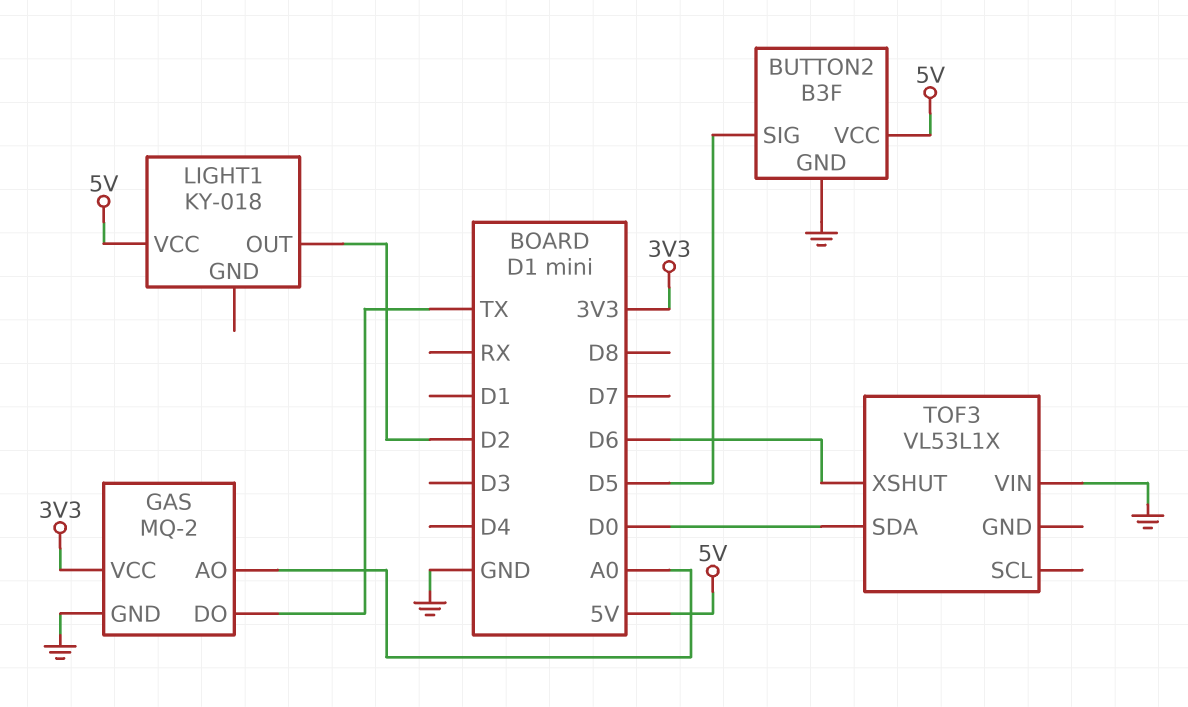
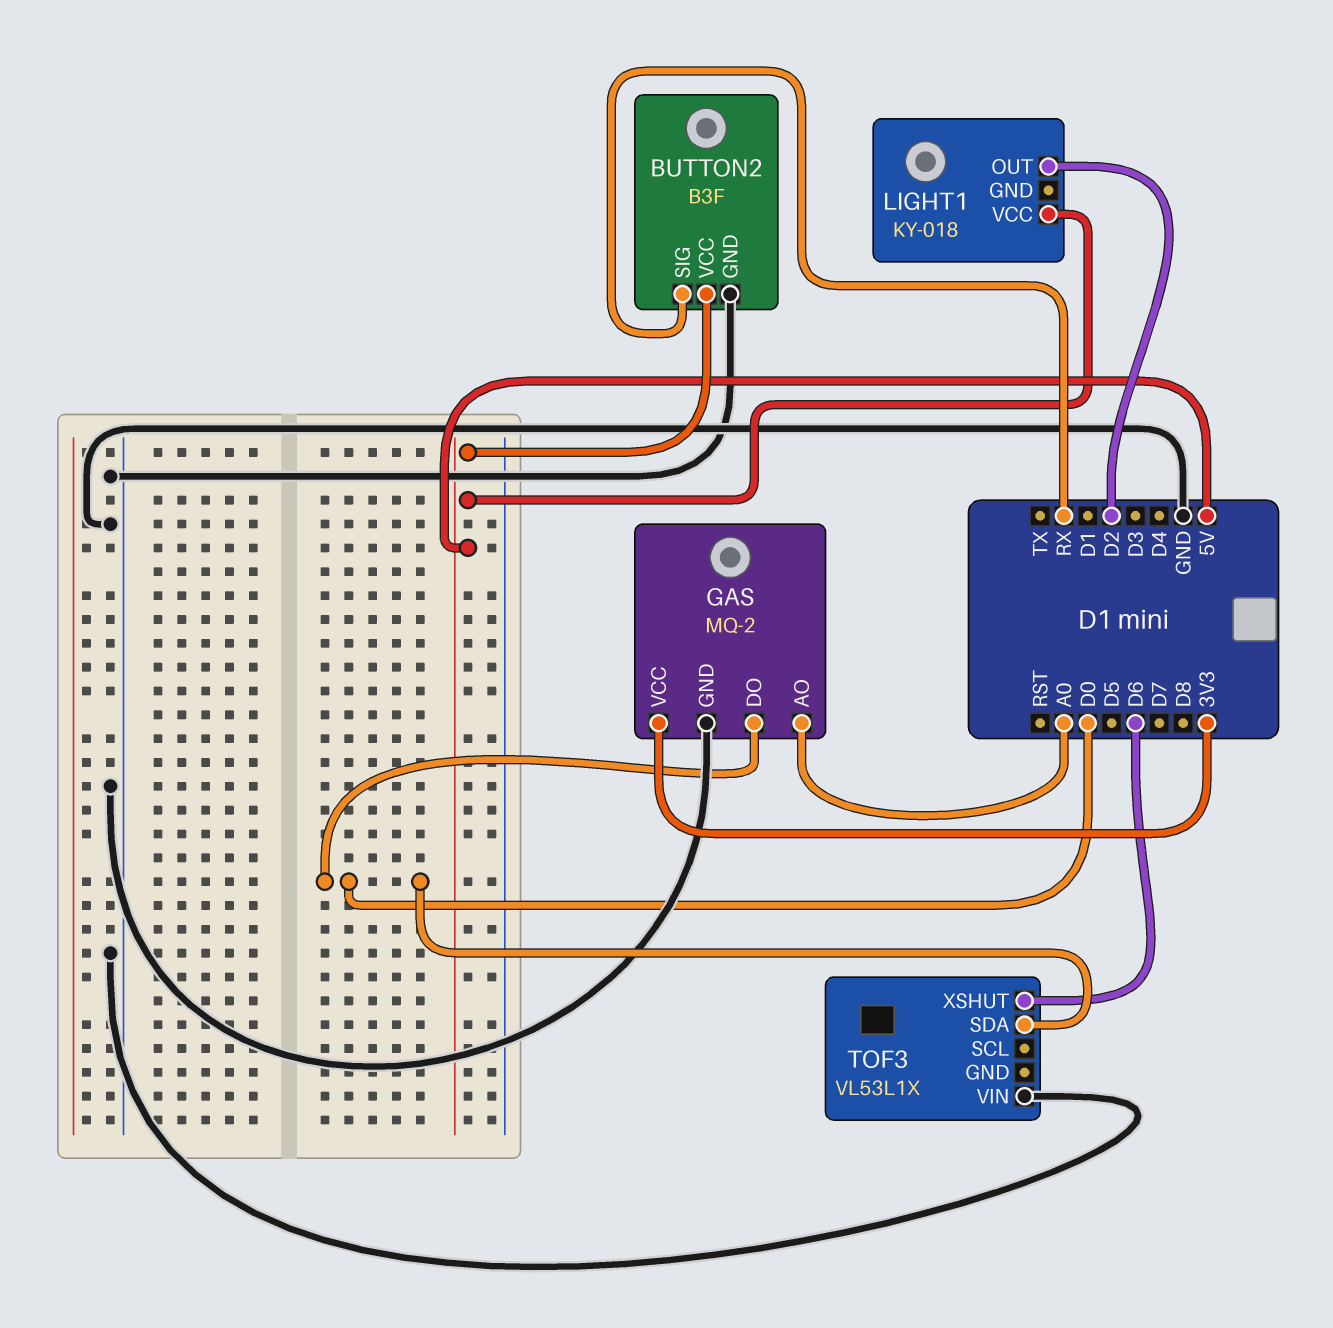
BUTTON2 pin SIG: D5 -> RX
GAS pin DO: TX -> D0

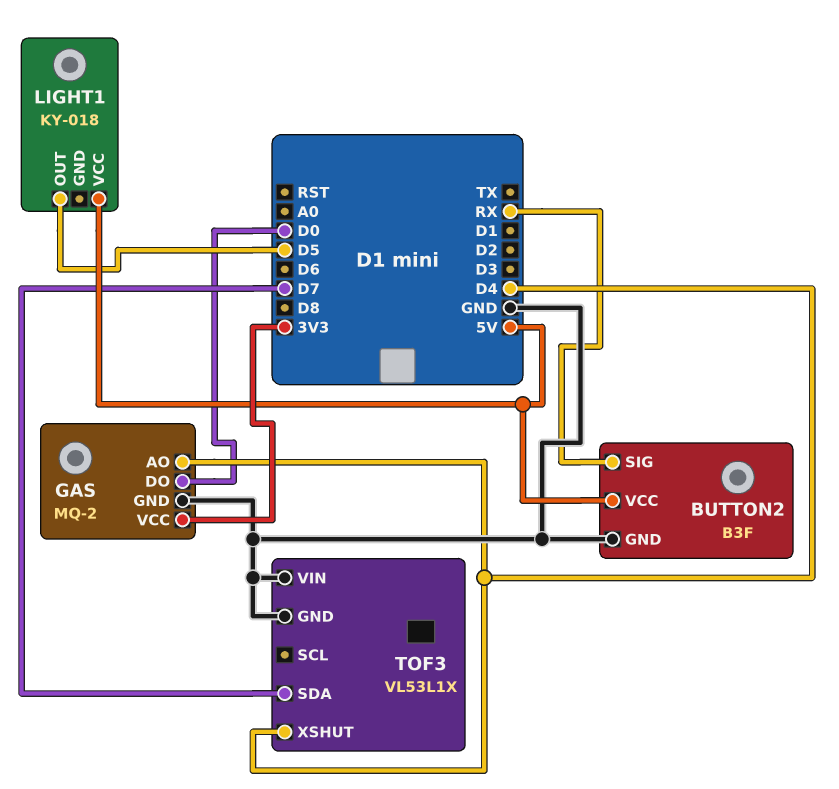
GAS pin AO: A0 -> D4
LIGHT1 pin OUT: D2 -> D5
TOF3 pin GND: none -> GND
TOF3 pin SDA: D0 -> D7
TOF3 pin XSHUT: D6 -> D4

